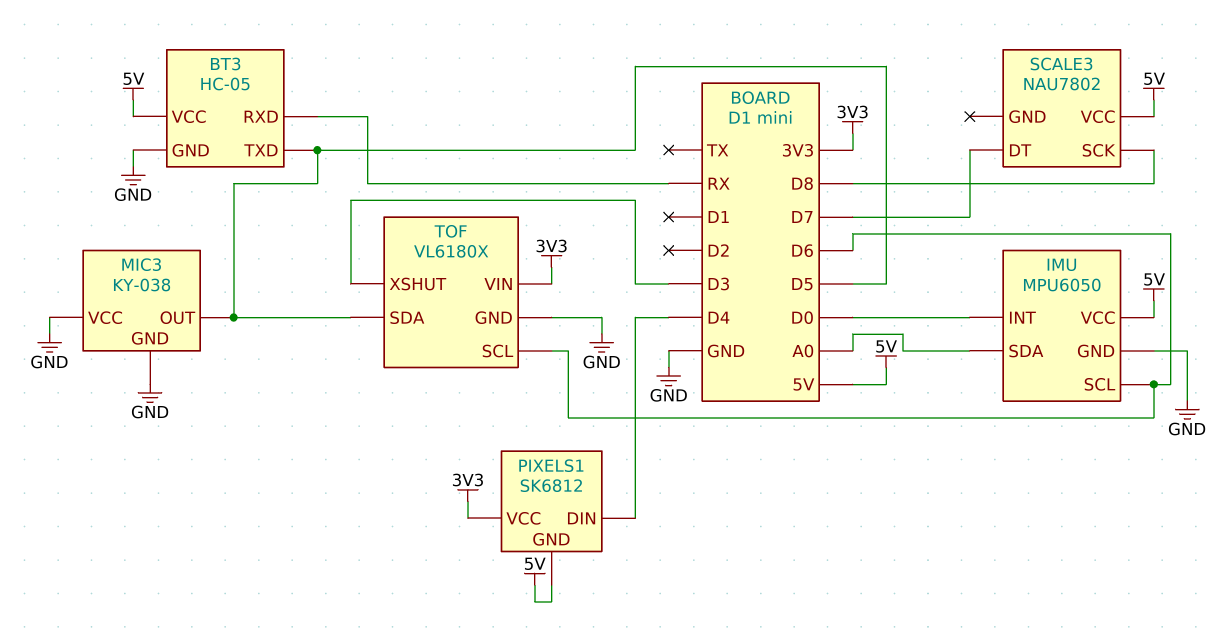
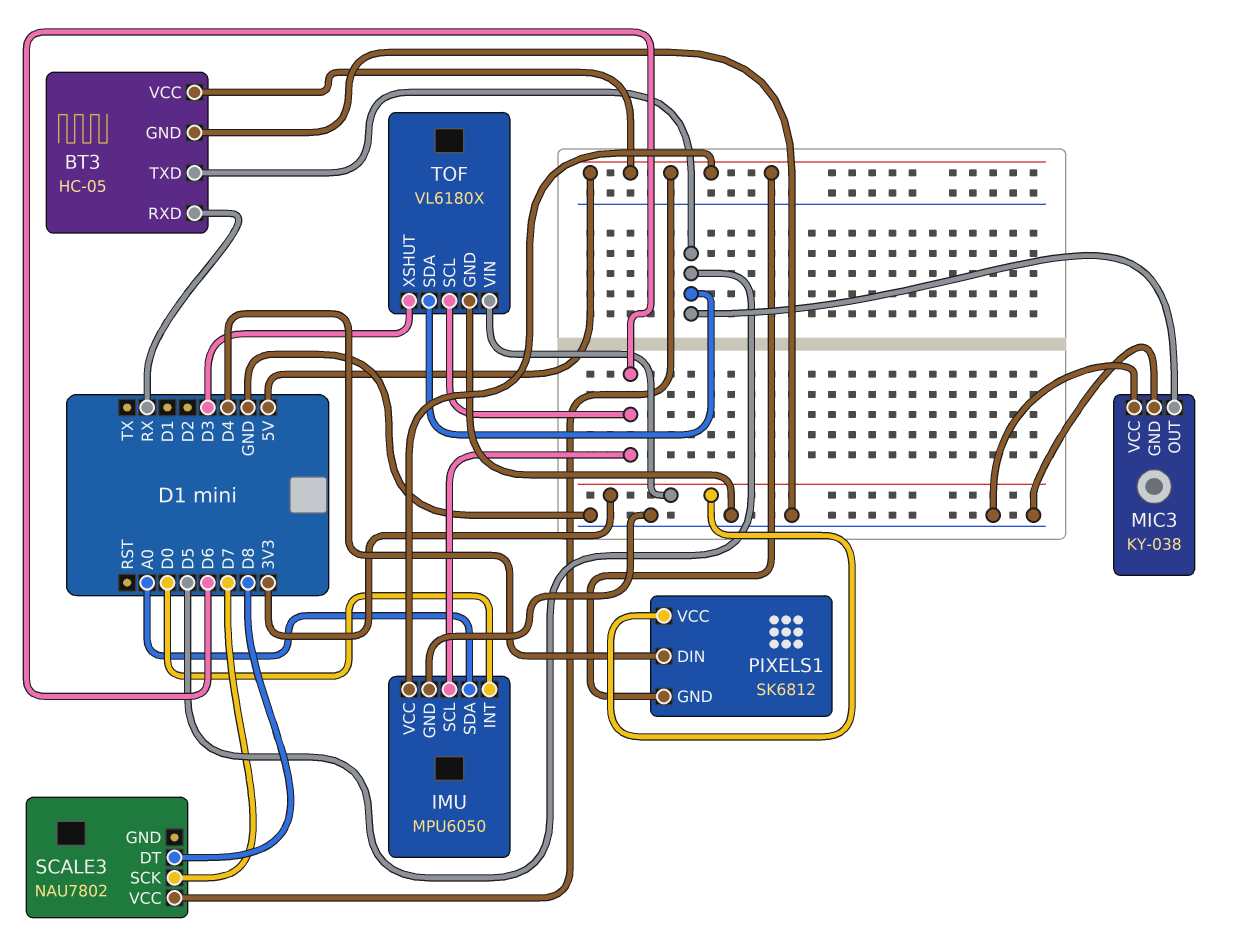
SCALE3 pin DT: D7 -> D8
SCALE3 pin SCK: D8 -> D7

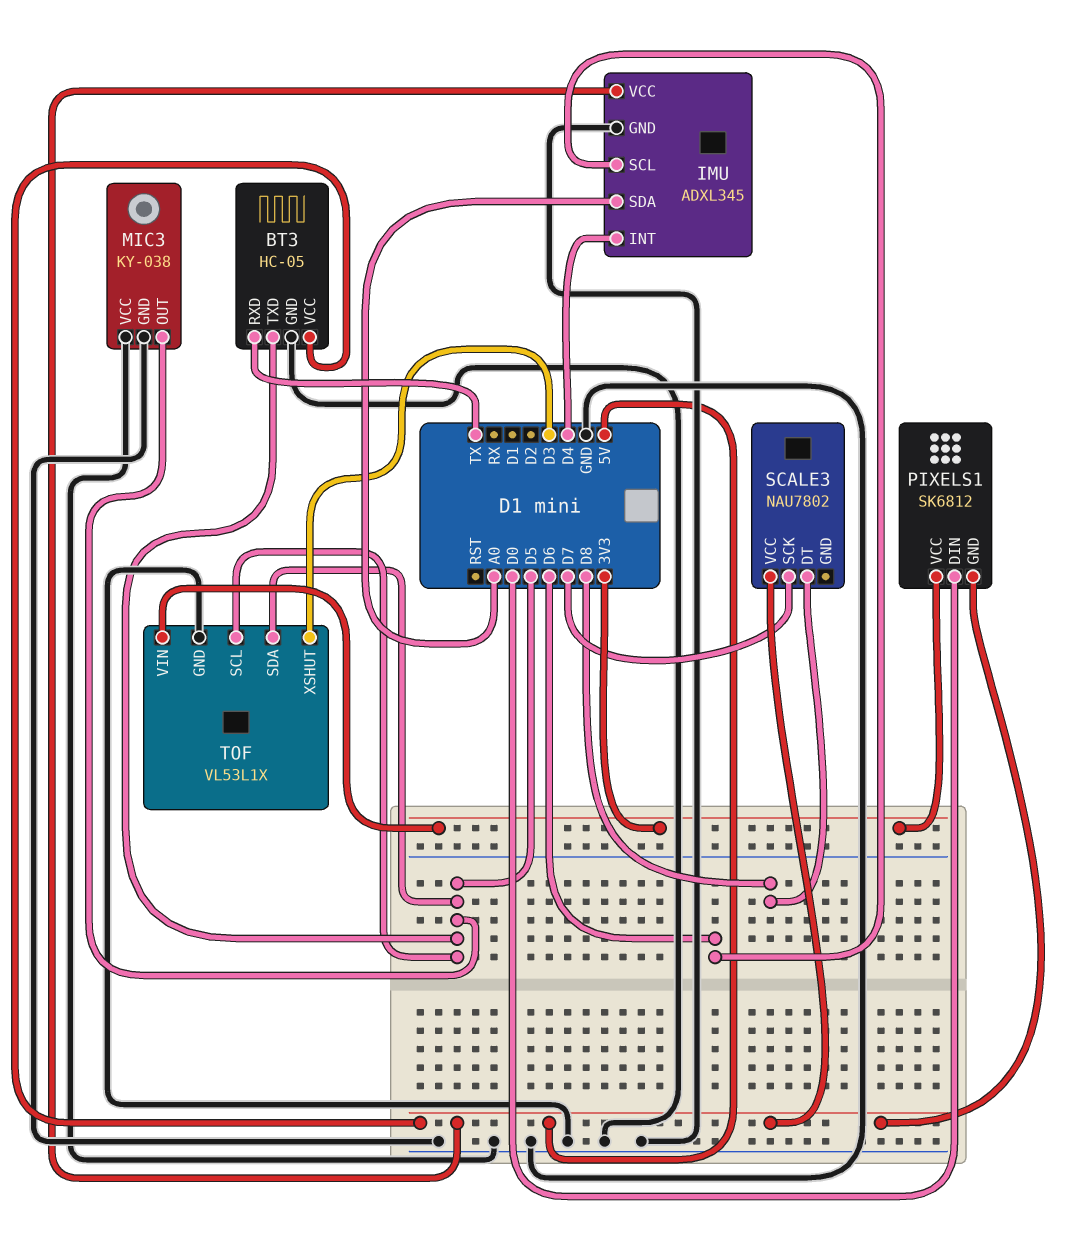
BT3 pin RXD: RX -> TX
IMU: MPU6050 -> ADXL345
IMU pin INT: D0 -> D4
PIXELS1 pin DIN: D4 -> D0
TOF: VL6180X -> VL53L1X
TOF pin SCL: D6 -> D5

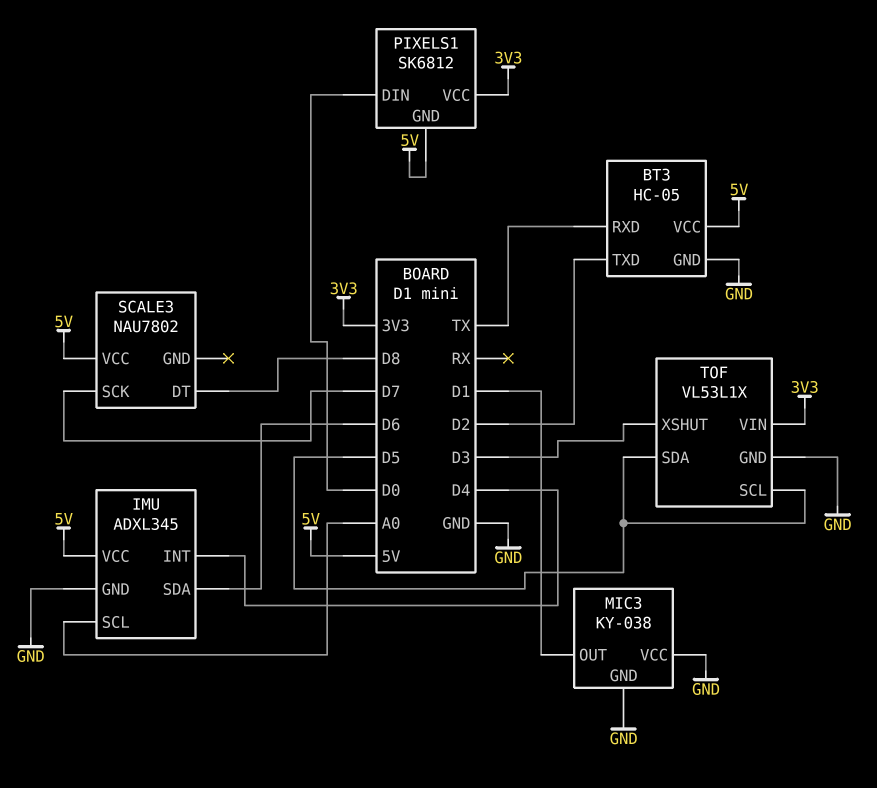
BT3 pin TXD: D5 -> D2
IMU pin SCL: D6 -> A0
IMU pin SDA: A0 -> D6
MIC3 pin OUT: D5 -> D1

